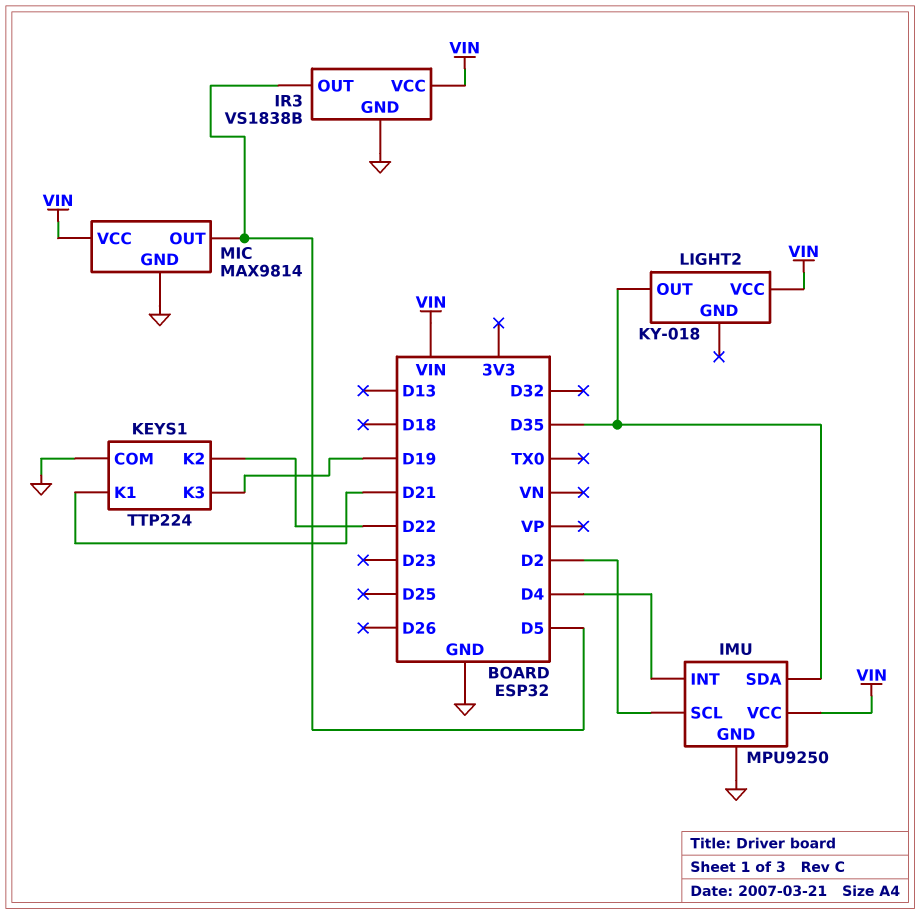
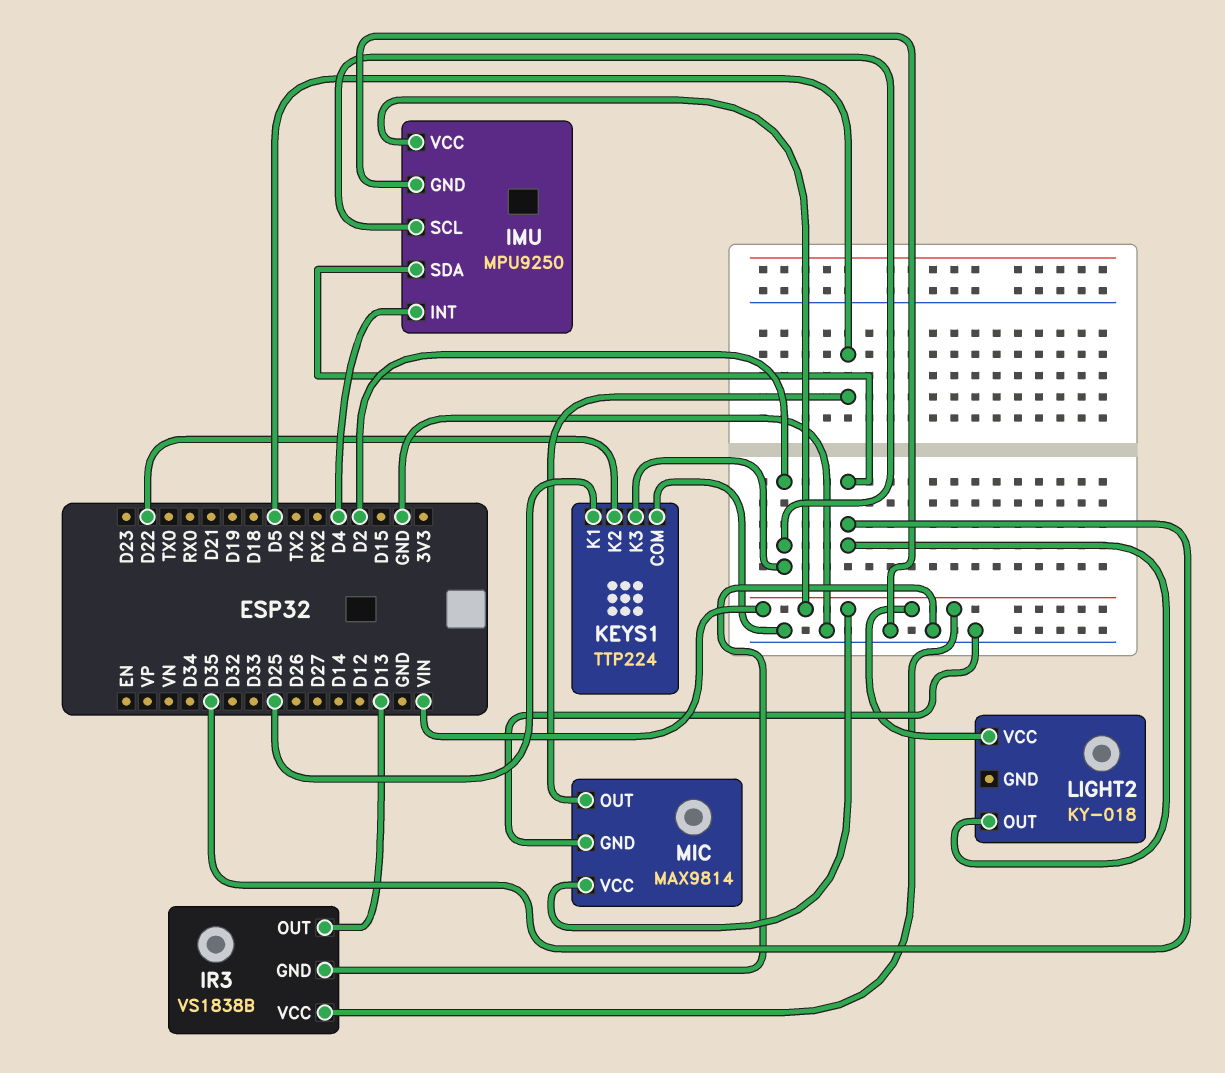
IR3 pin OUT: D5 -> D13
KEYS1 pin K1: D21 -> D25
KEYS1 pin K3: D19 -> D2

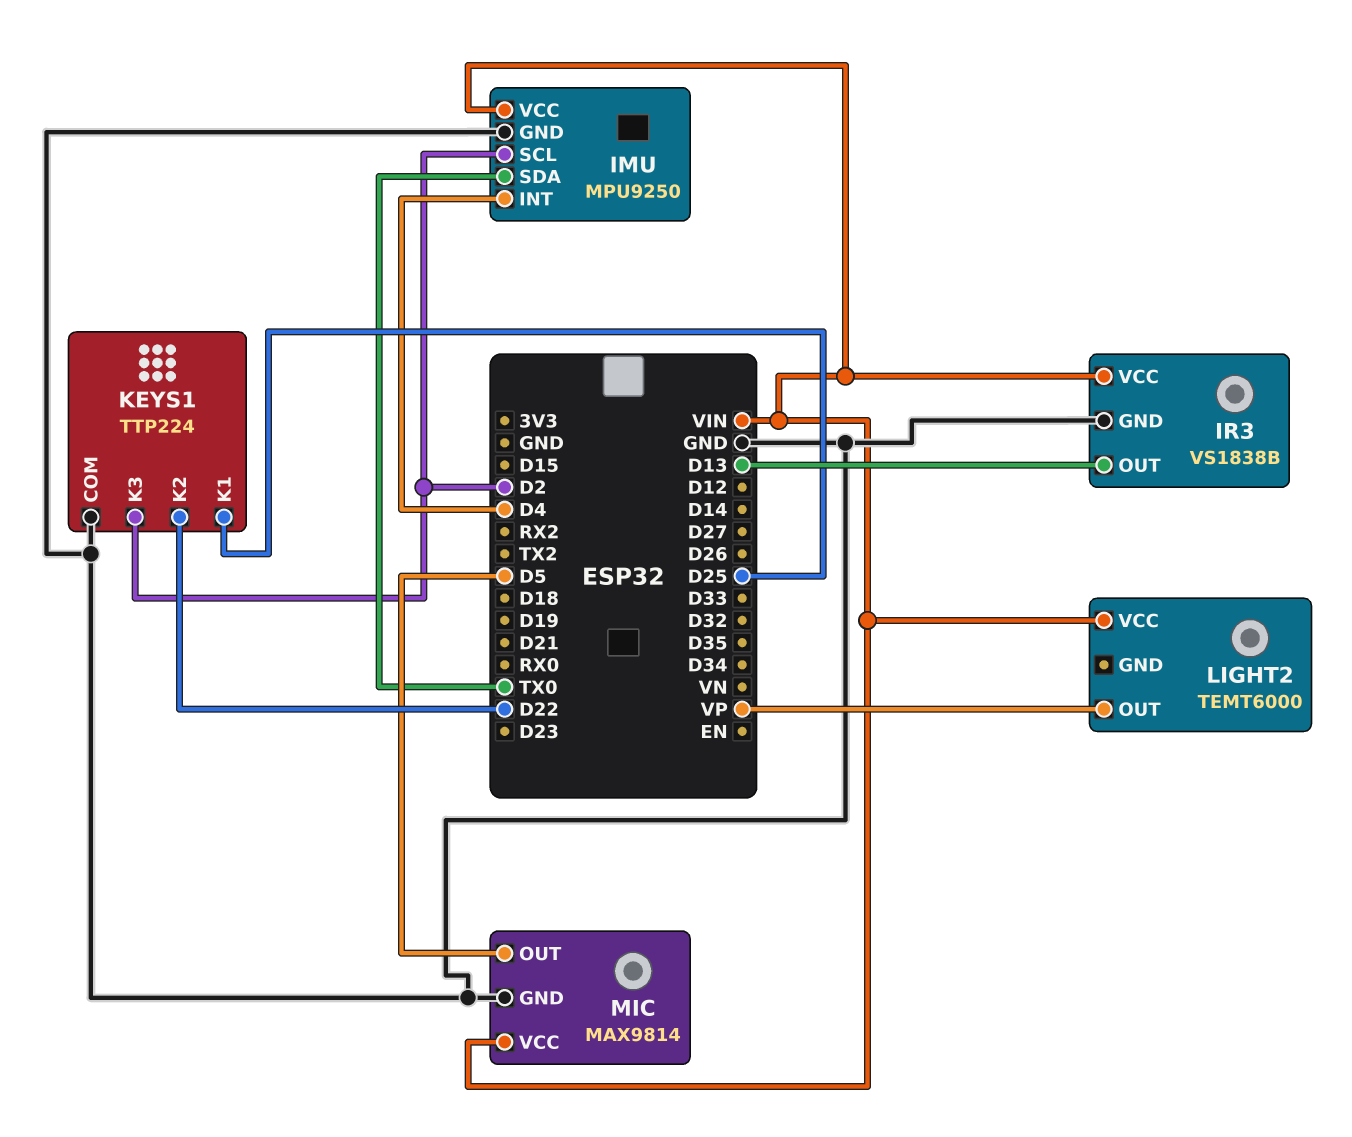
IMU pin SDA: D35 -> TX0
LIGHT2: KY-018 -> TEMT6000
LIGHT2 pin OUT: D35 -> VP

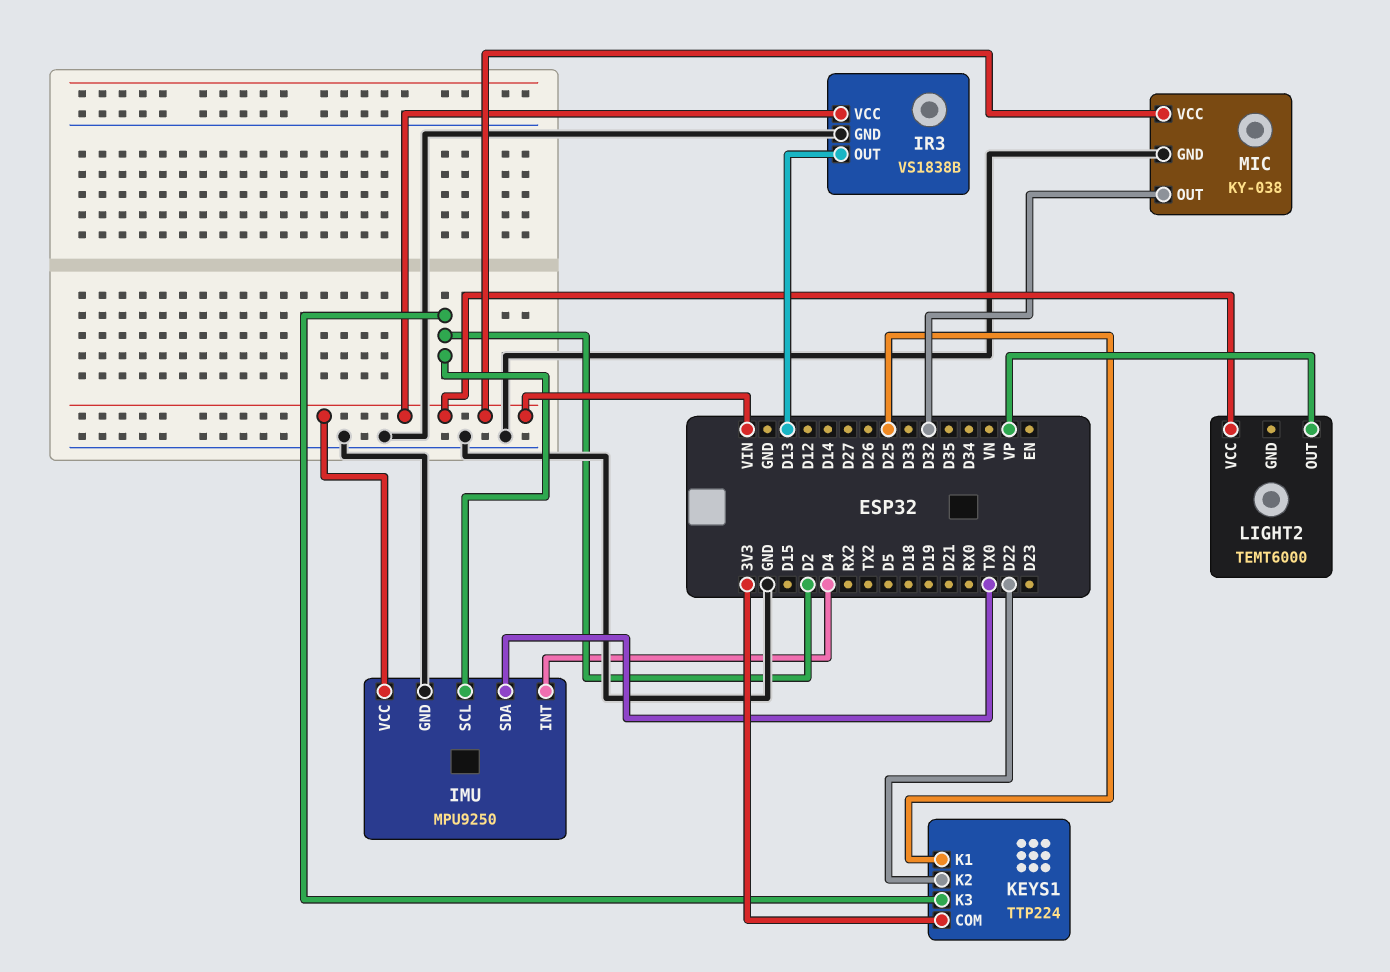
KEYS1 pin COM: GND -> 3V3
MIC: MAX9814 -> KY-038
MIC pin OUT: D5 -> D32

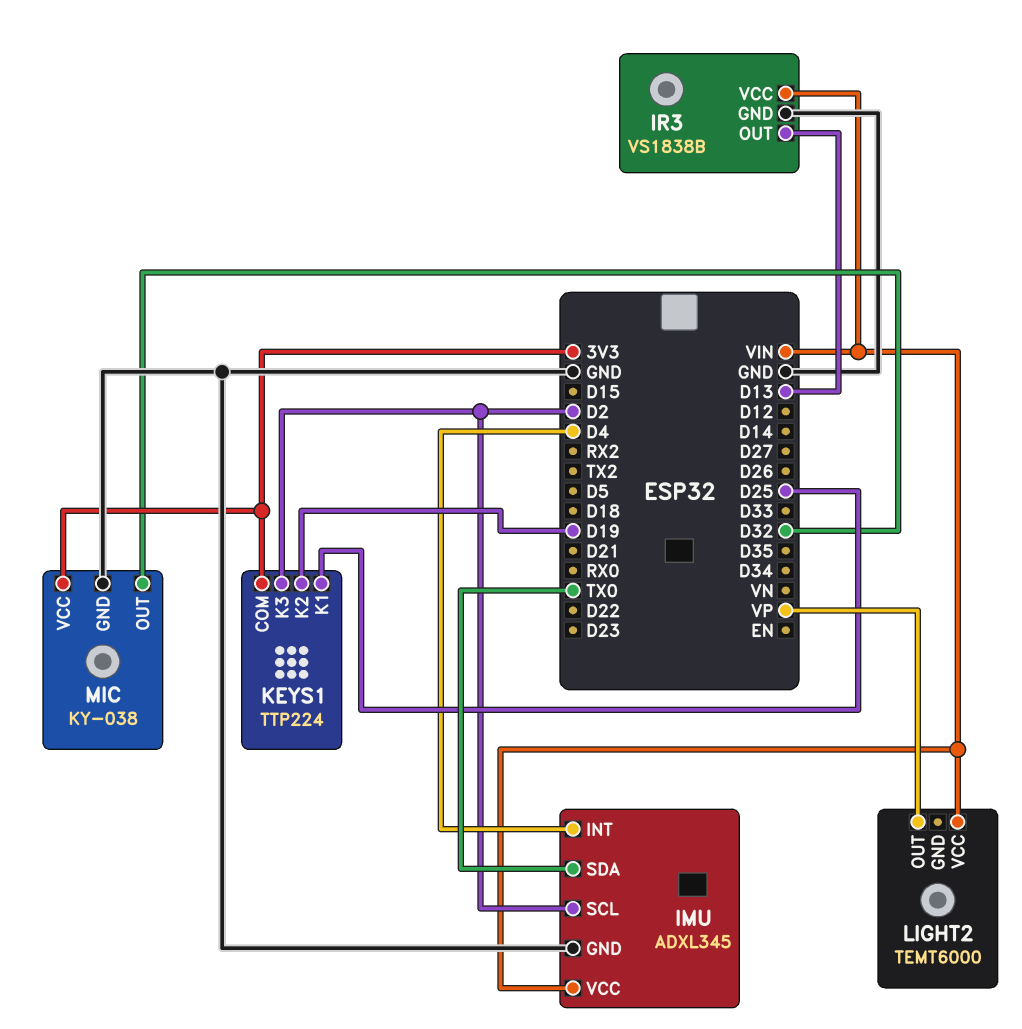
IMU: MPU9250 -> ADXL345
KEYS1 pin K2: D22 -> D19
MIC pin VCC: VIN -> 3V3

